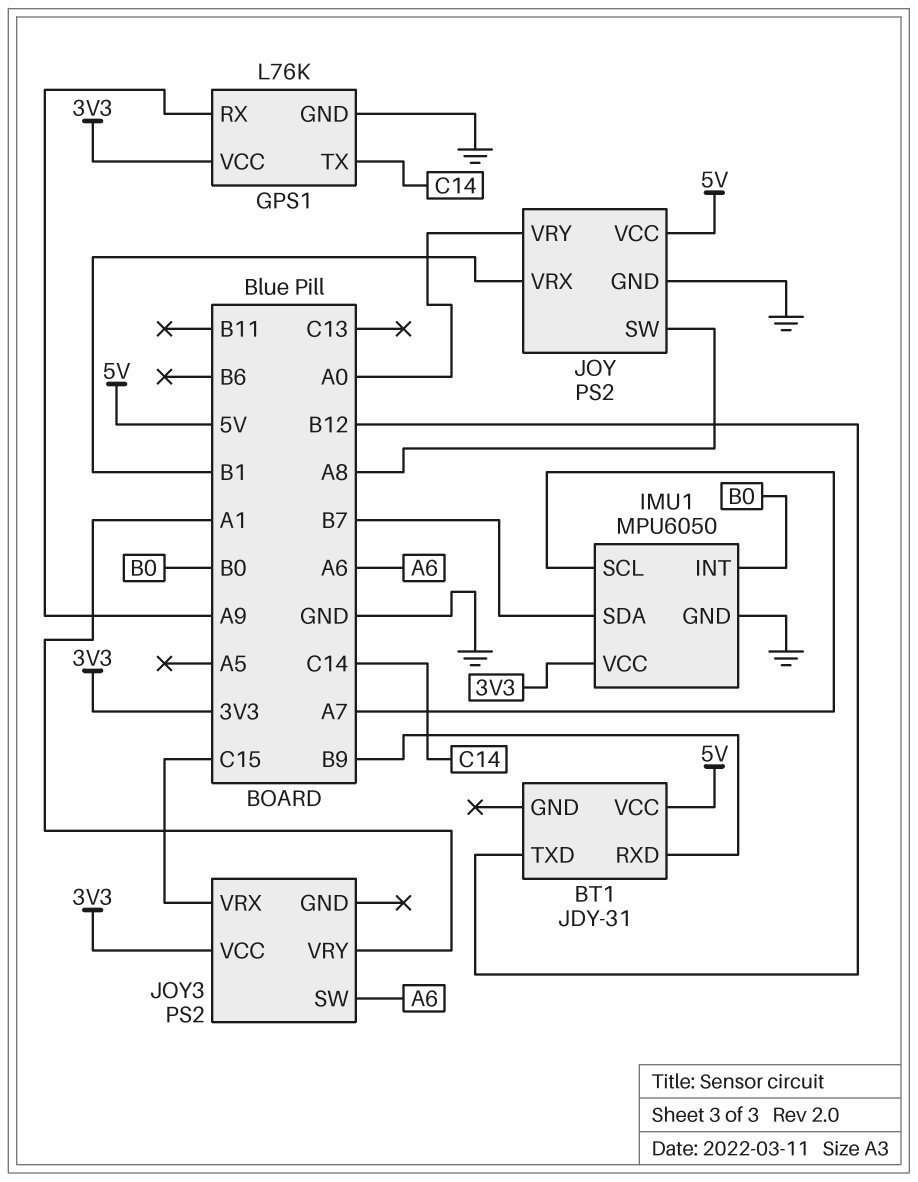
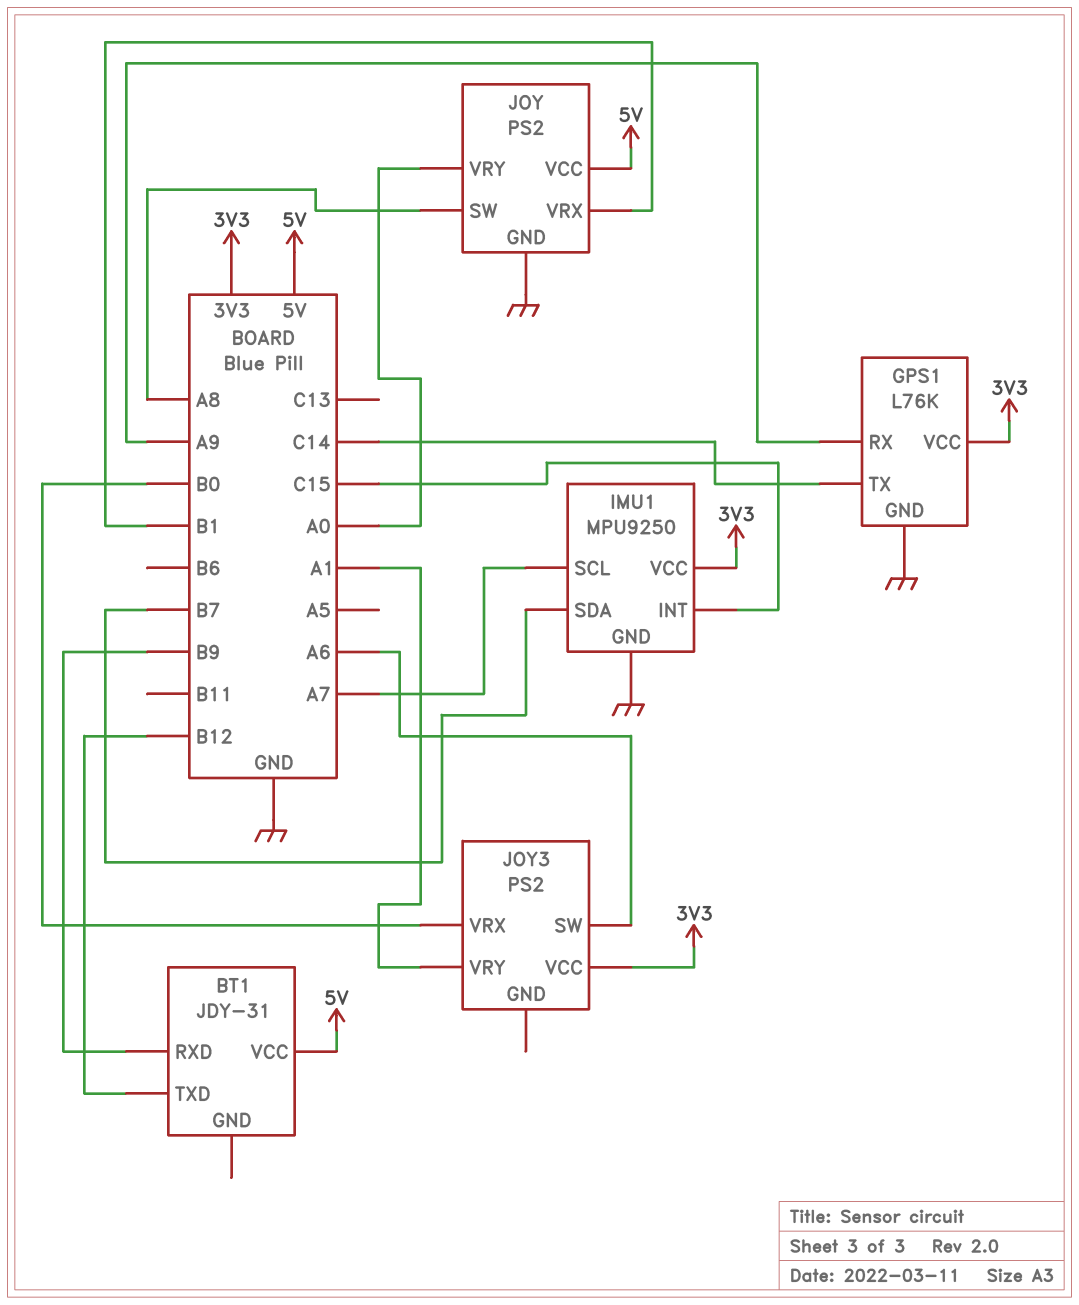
IMU1: MPU6050 -> MPU9250
IMU1 pin INT: B0 -> C15
JOY3 pin VRX: C15 -> B0

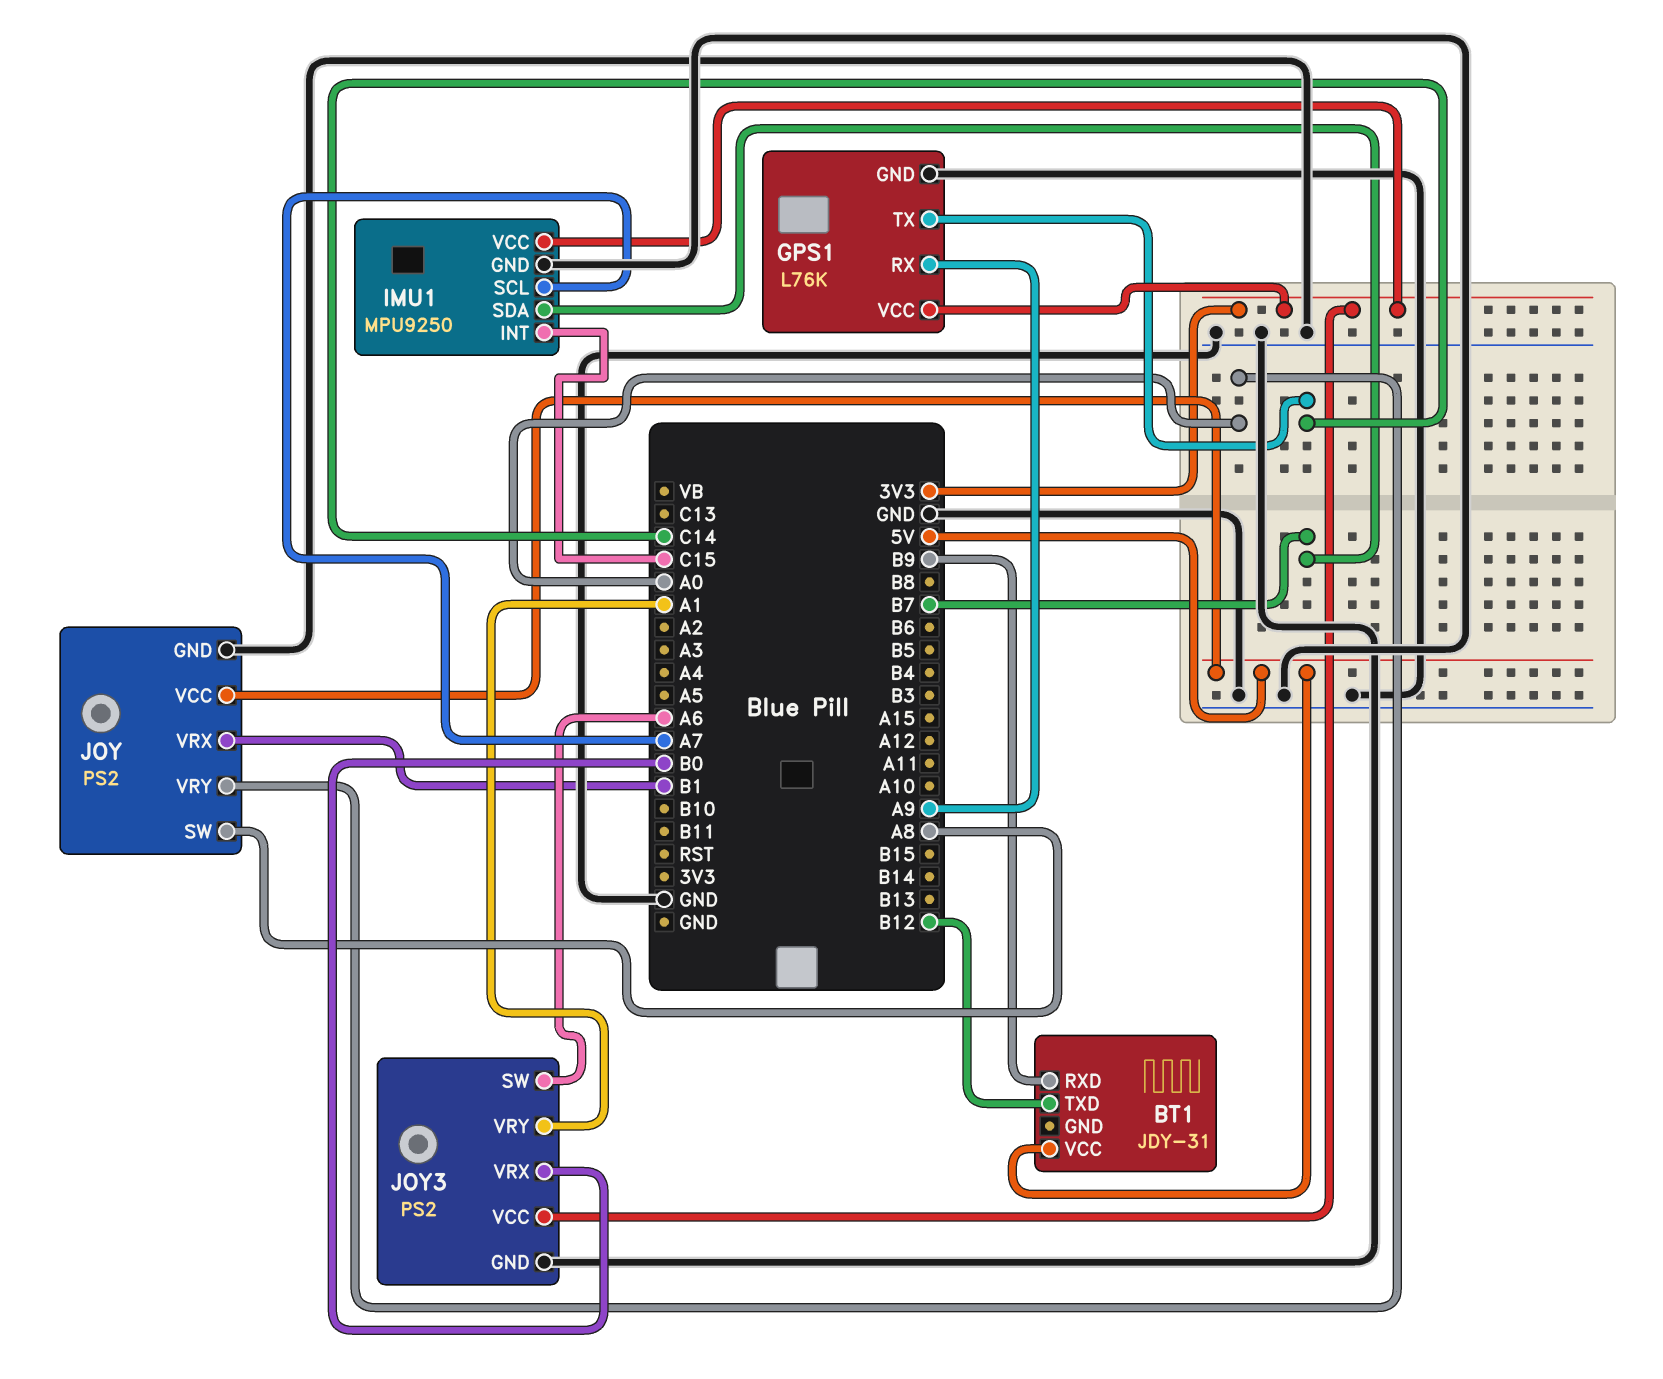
JOY3 pin GND: none -> GND

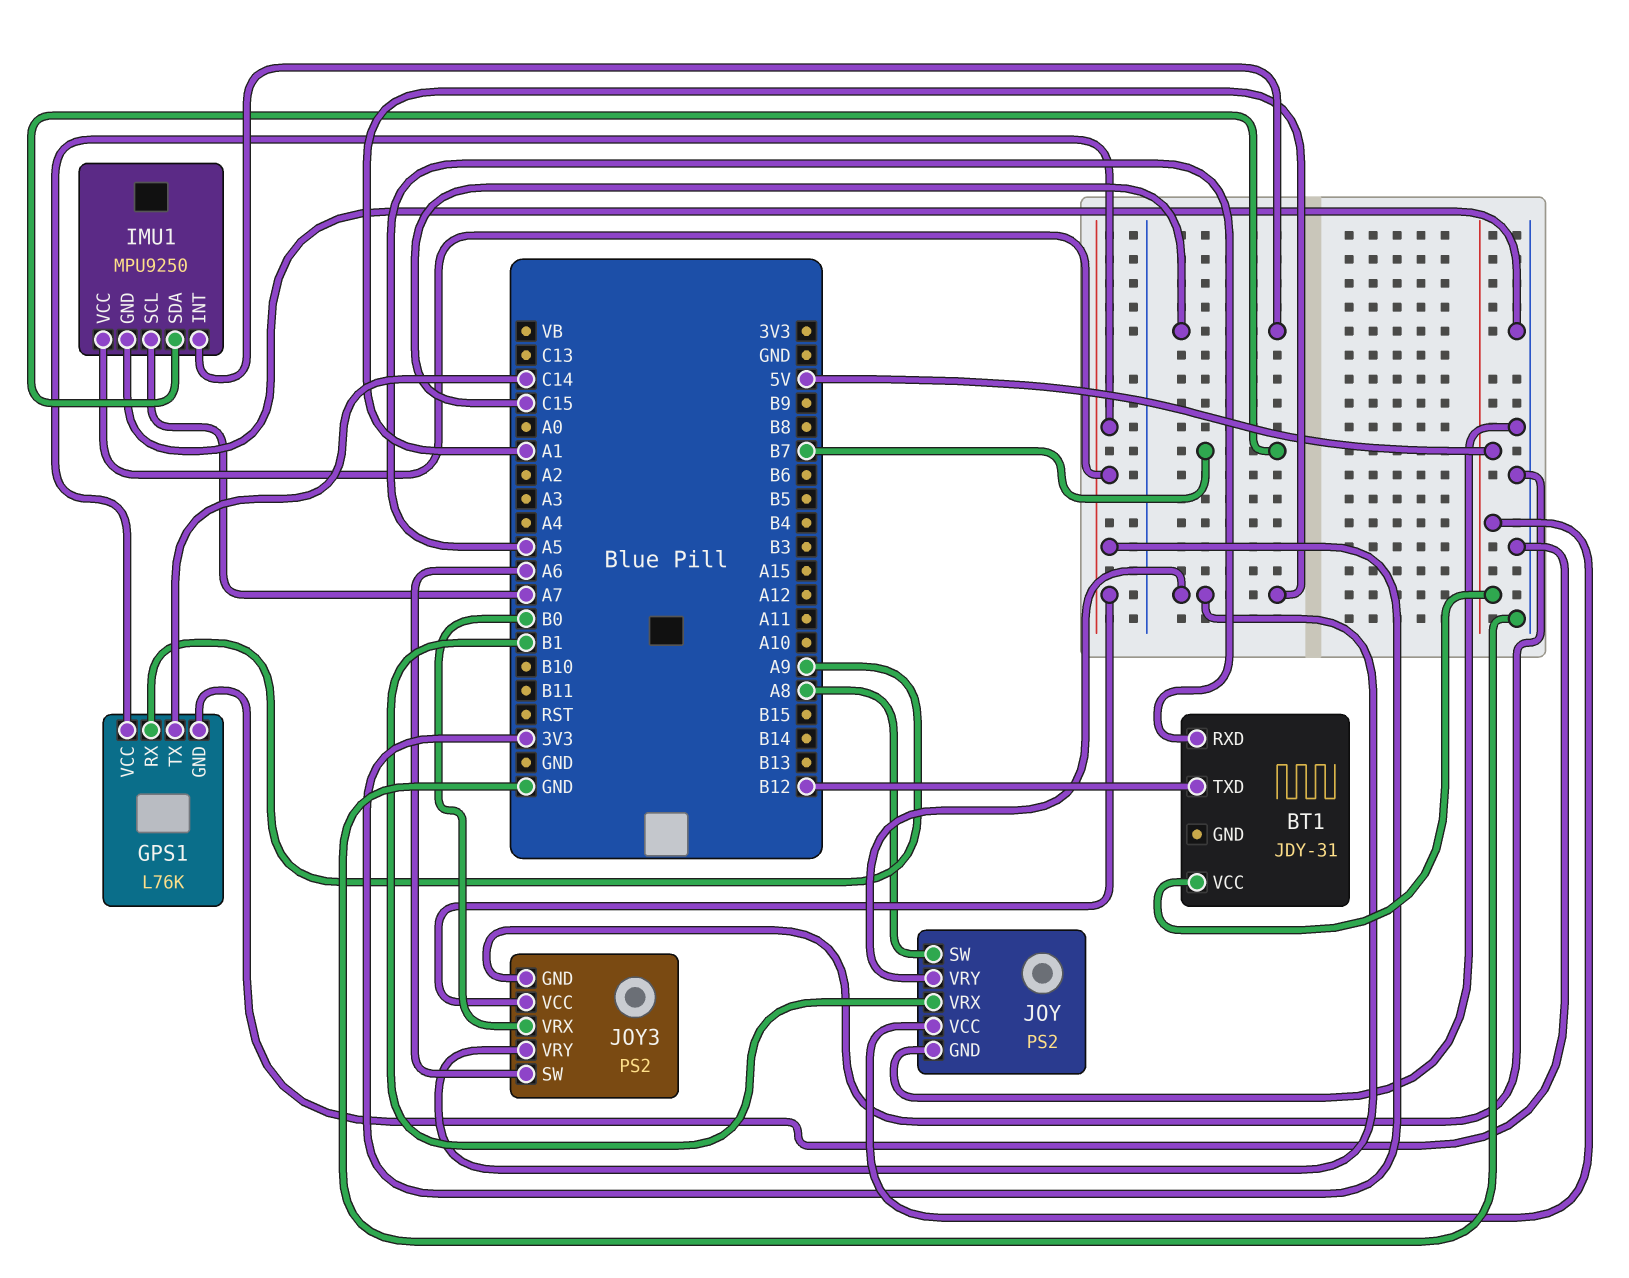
BT1 pin RXD: B9 -> A5
JOY pin VRY: A0 -> A1

